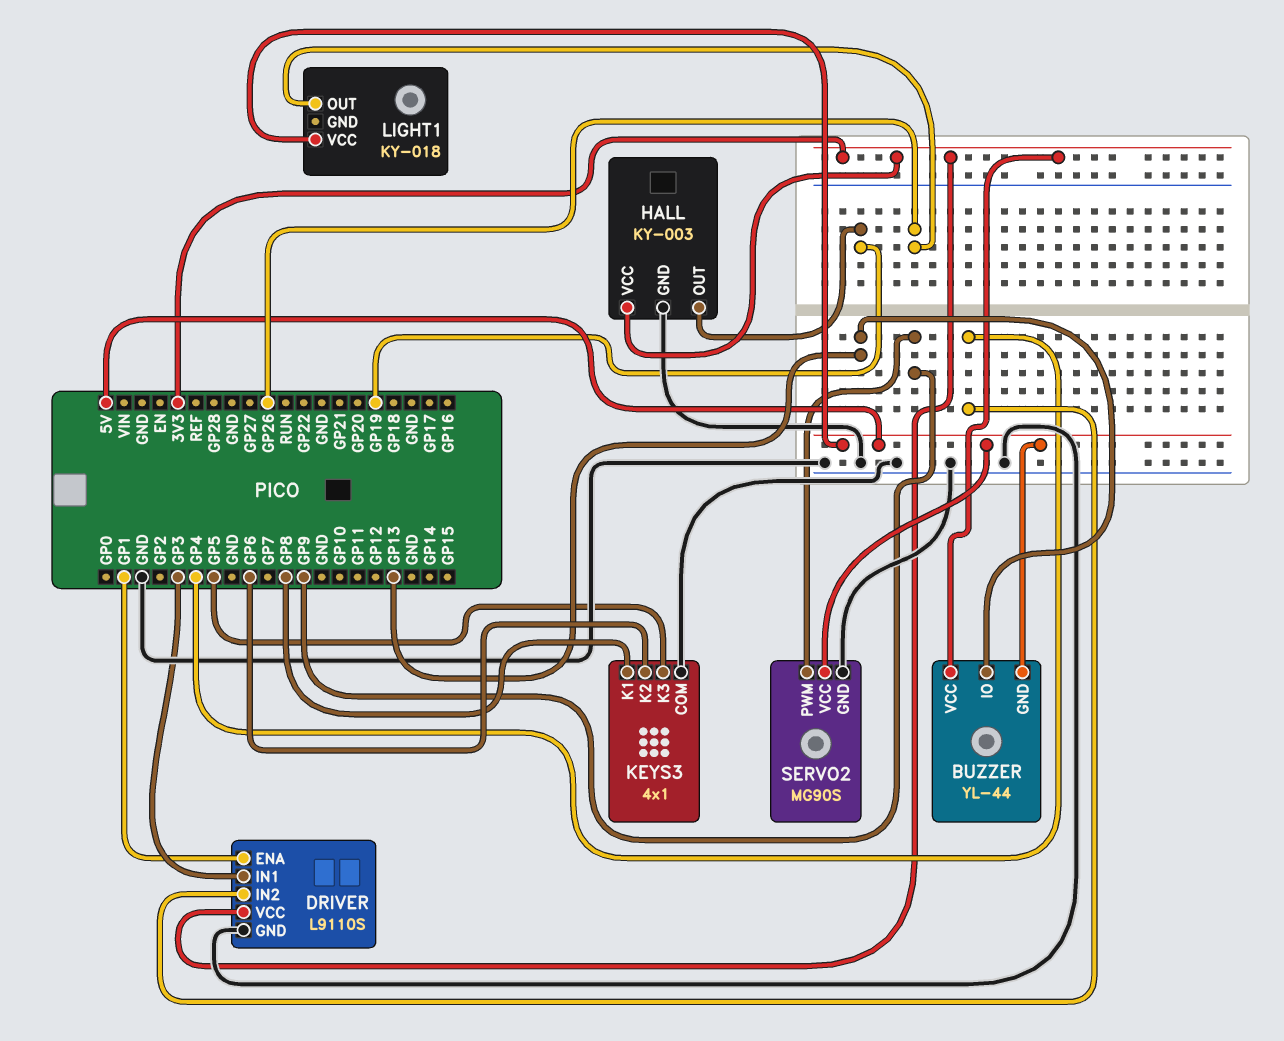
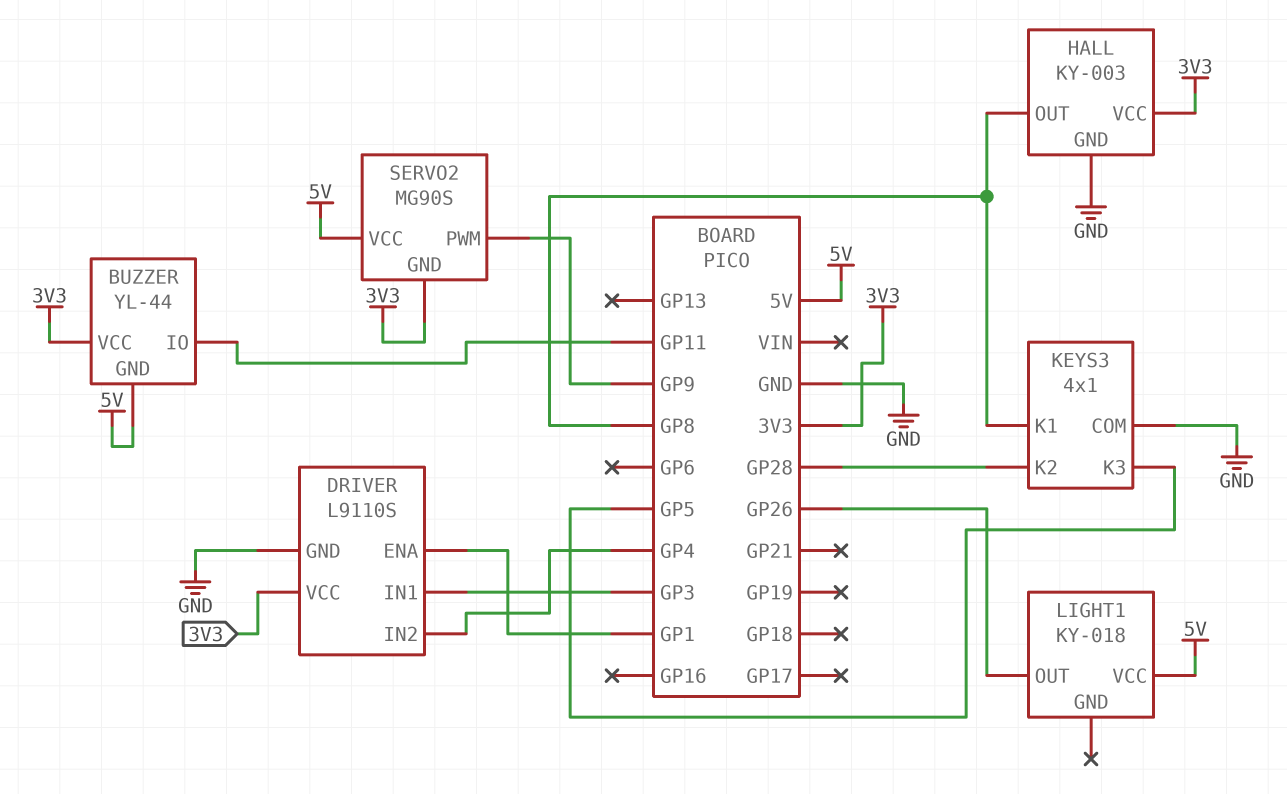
BUZZER pin IO: GP13 -> GP11
HALL pin OUT: GP19 -> GP8
KEYS3 pin K2: GP6 -> GP28
SERVO2 pin GND: GND -> 3V3

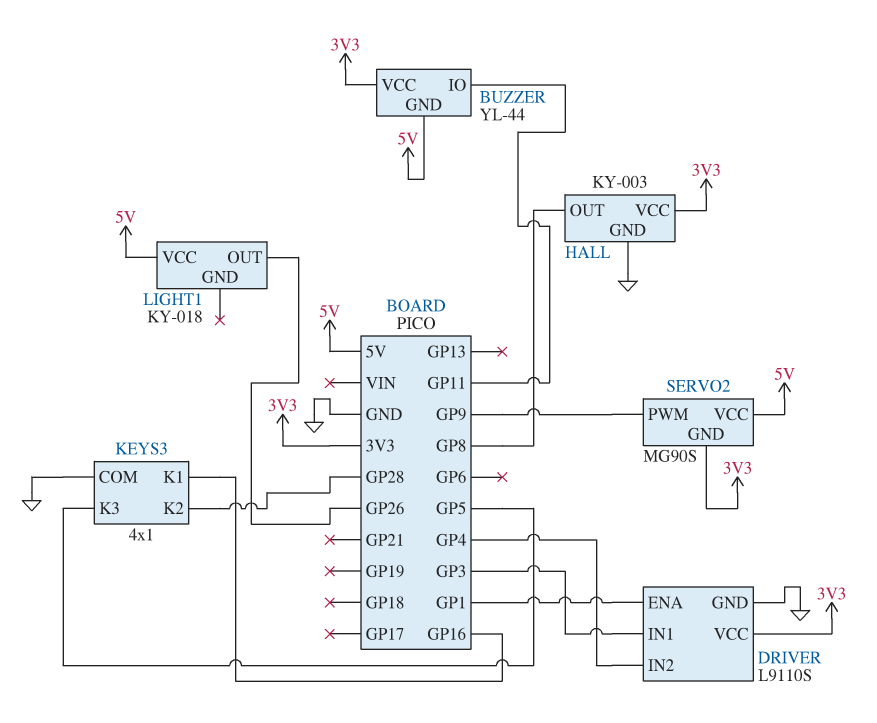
KEYS3 pin K1: GP8 -> GP16

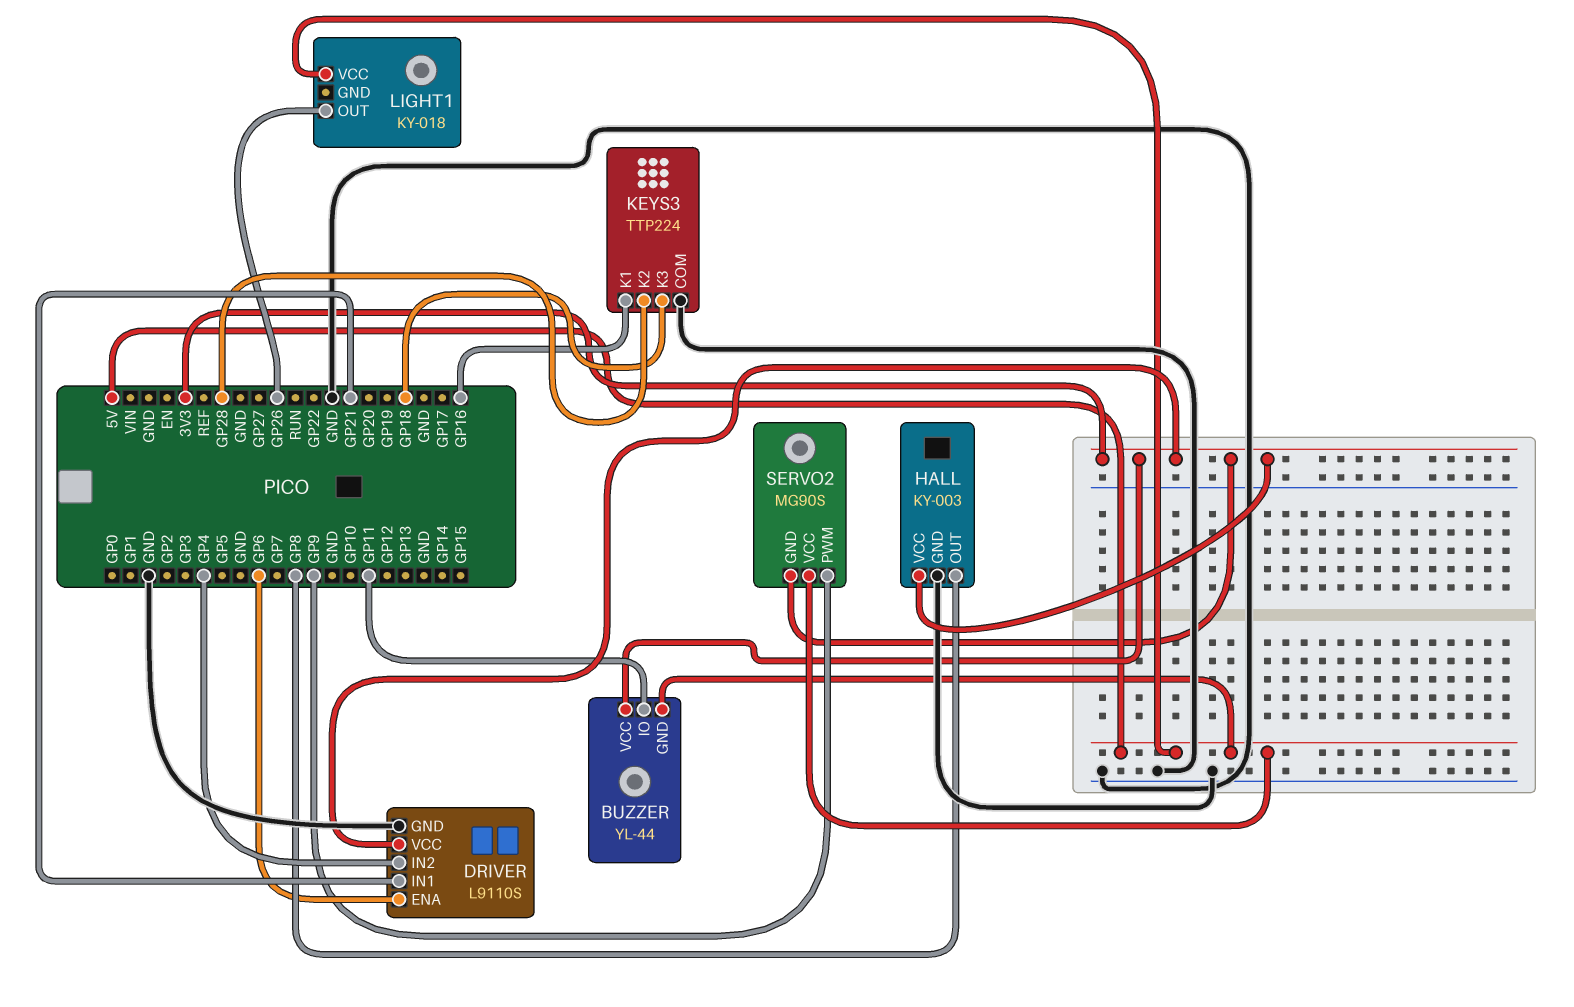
DRIVER pin ENA: GP1 -> GP6
DRIVER pin IN1: GP3 -> GP21
KEYS3: 4x1 -> TTP224
KEYS3 pin K3: GP5 -> GP18

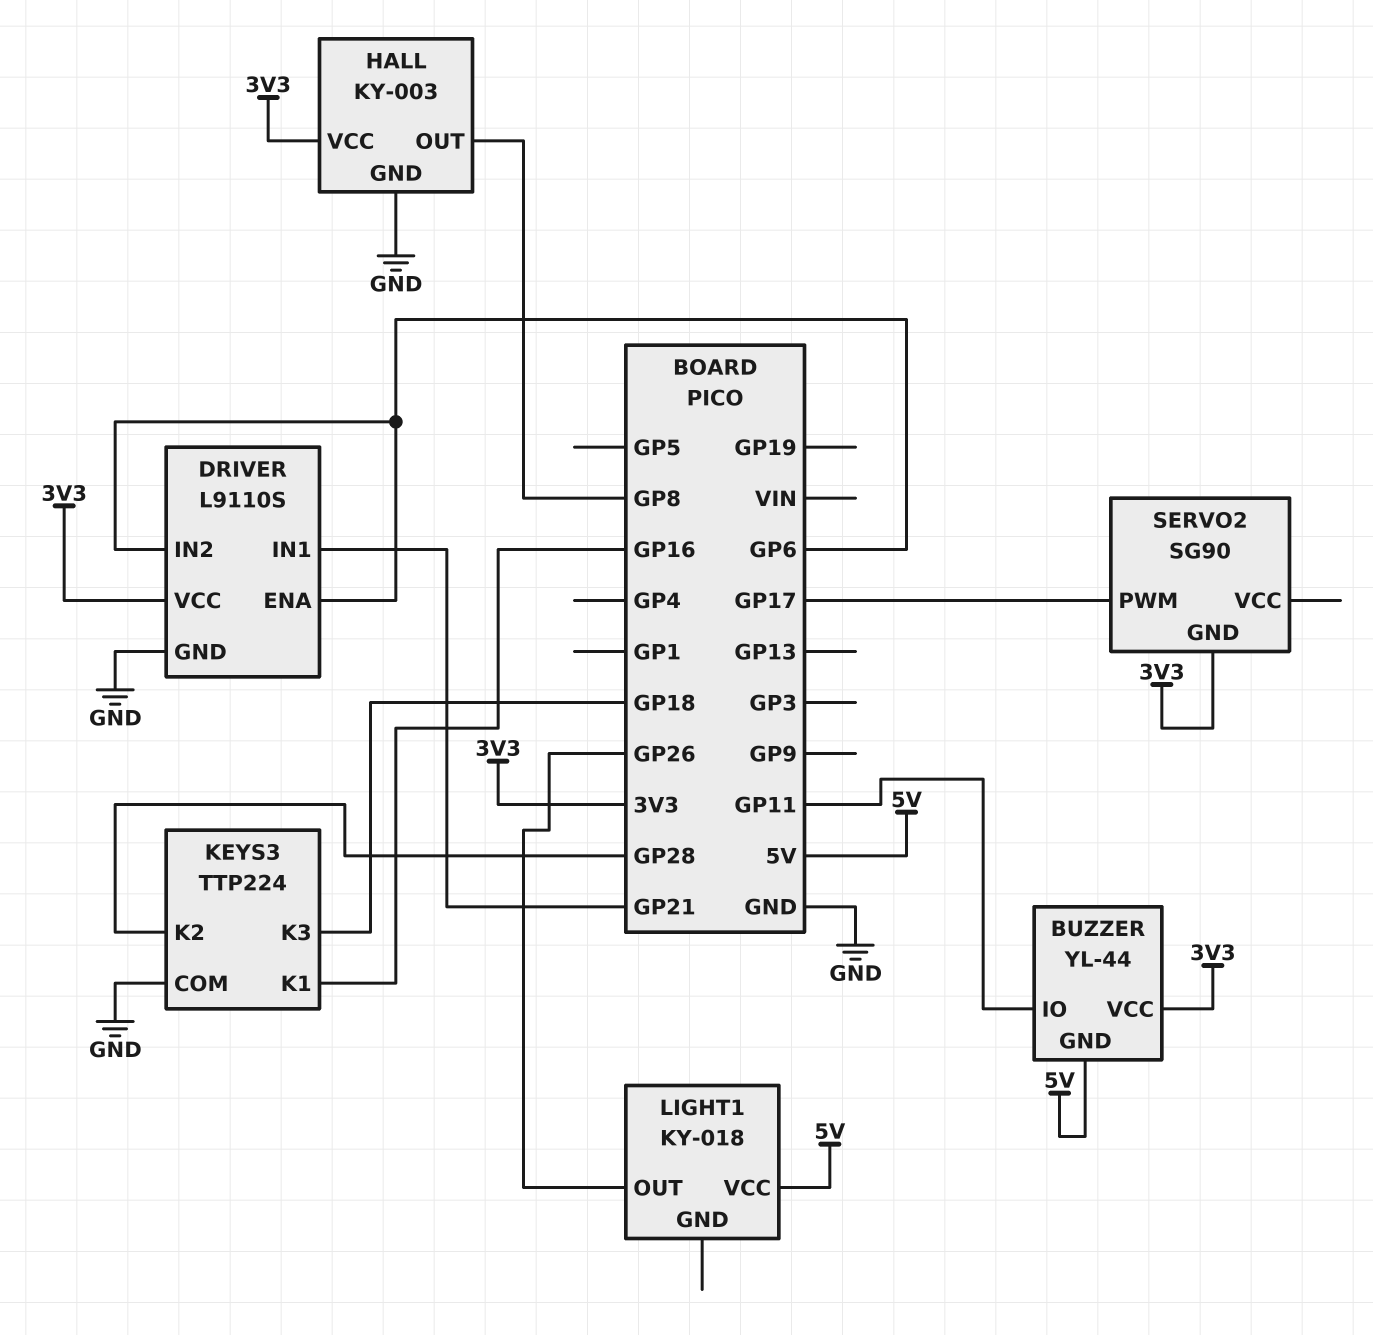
DRIVER pin IN2: GP4 -> GP6
SERVO2: MG90S -> SG90
SERVO2 pin PWM: GP9 -> GP17
SERVO2 pin VCC: 5V -> none

